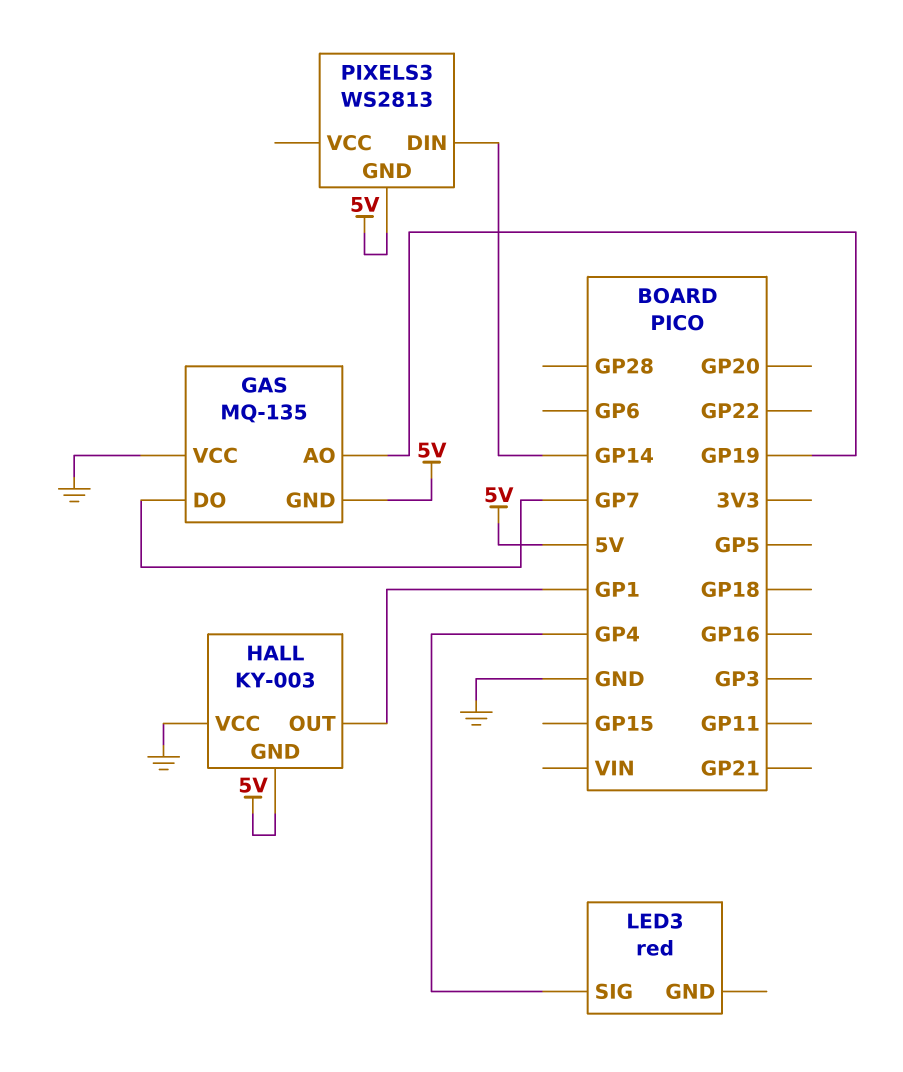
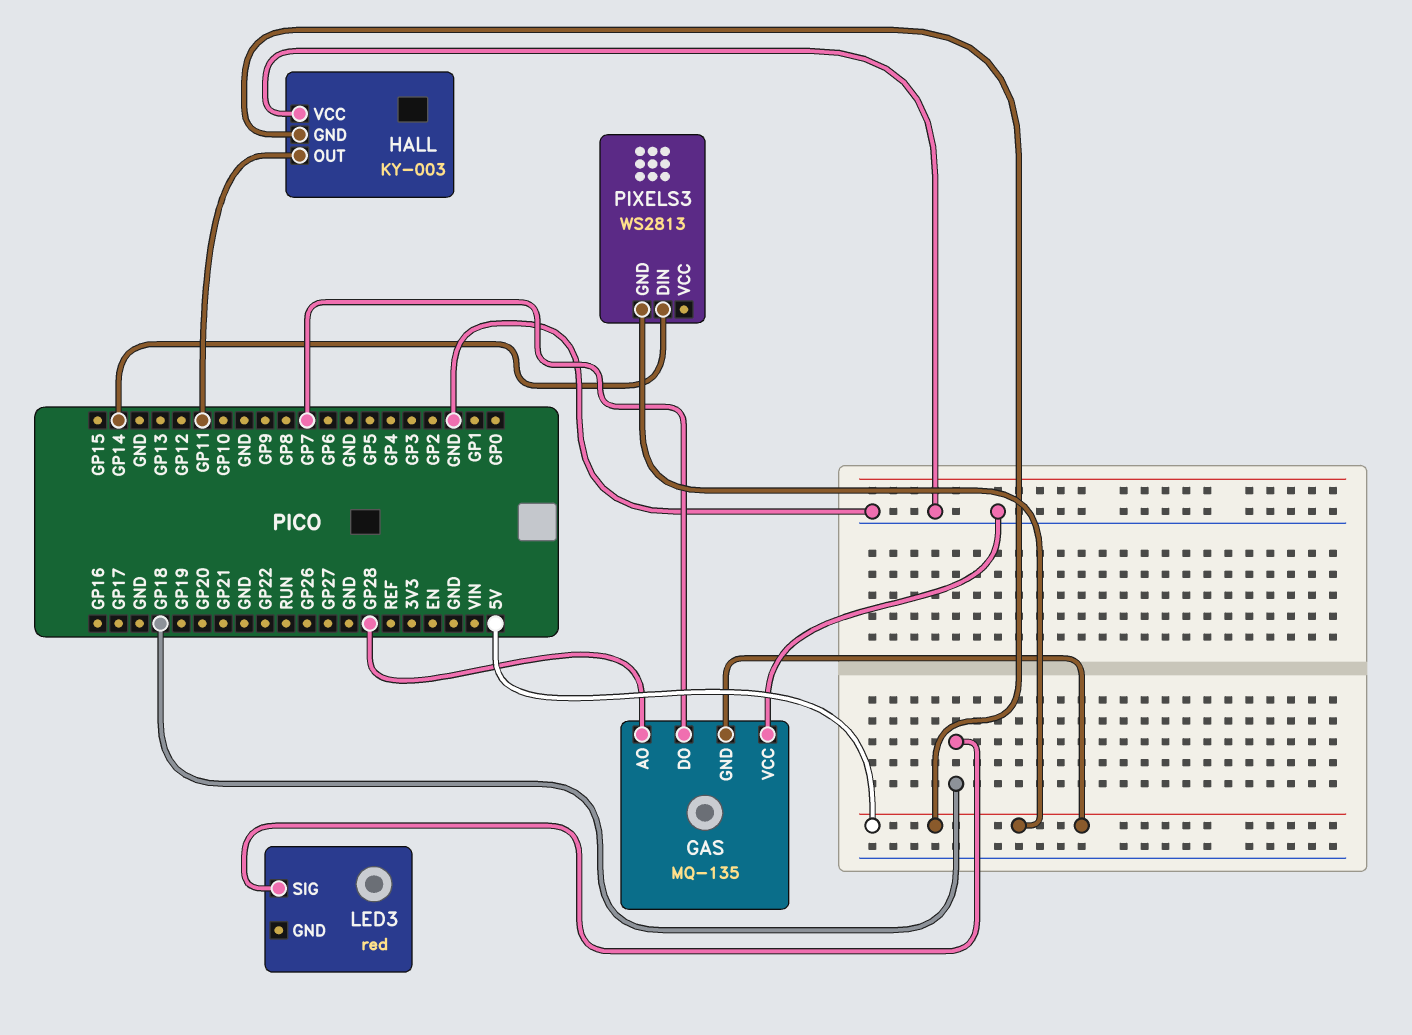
GAS pin AO: GP19 -> GP28
HALL pin OUT: GP1 -> GP11
LED3 pin SIG: GP4 -> GP18

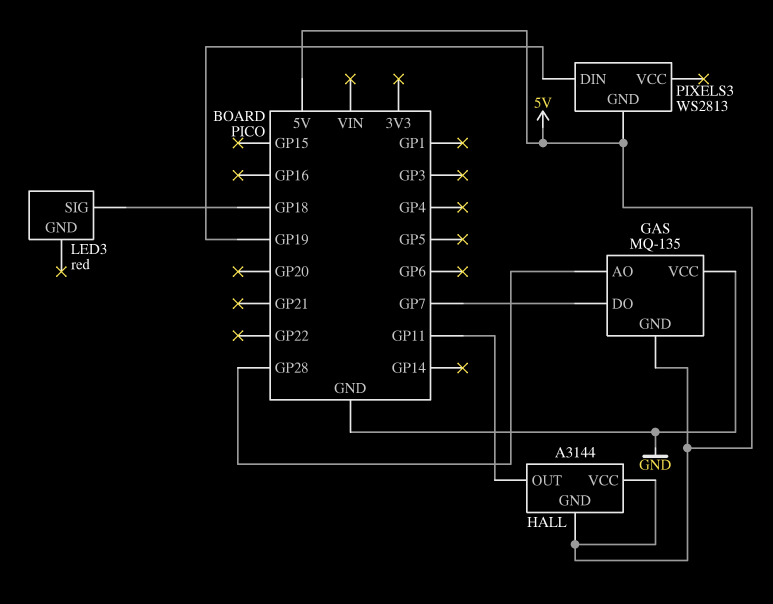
HALL: KY-003 -> A3144
HALL pin VCC: GND -> 5V
PIXELS3 pin DIN: GP14 -> GP19

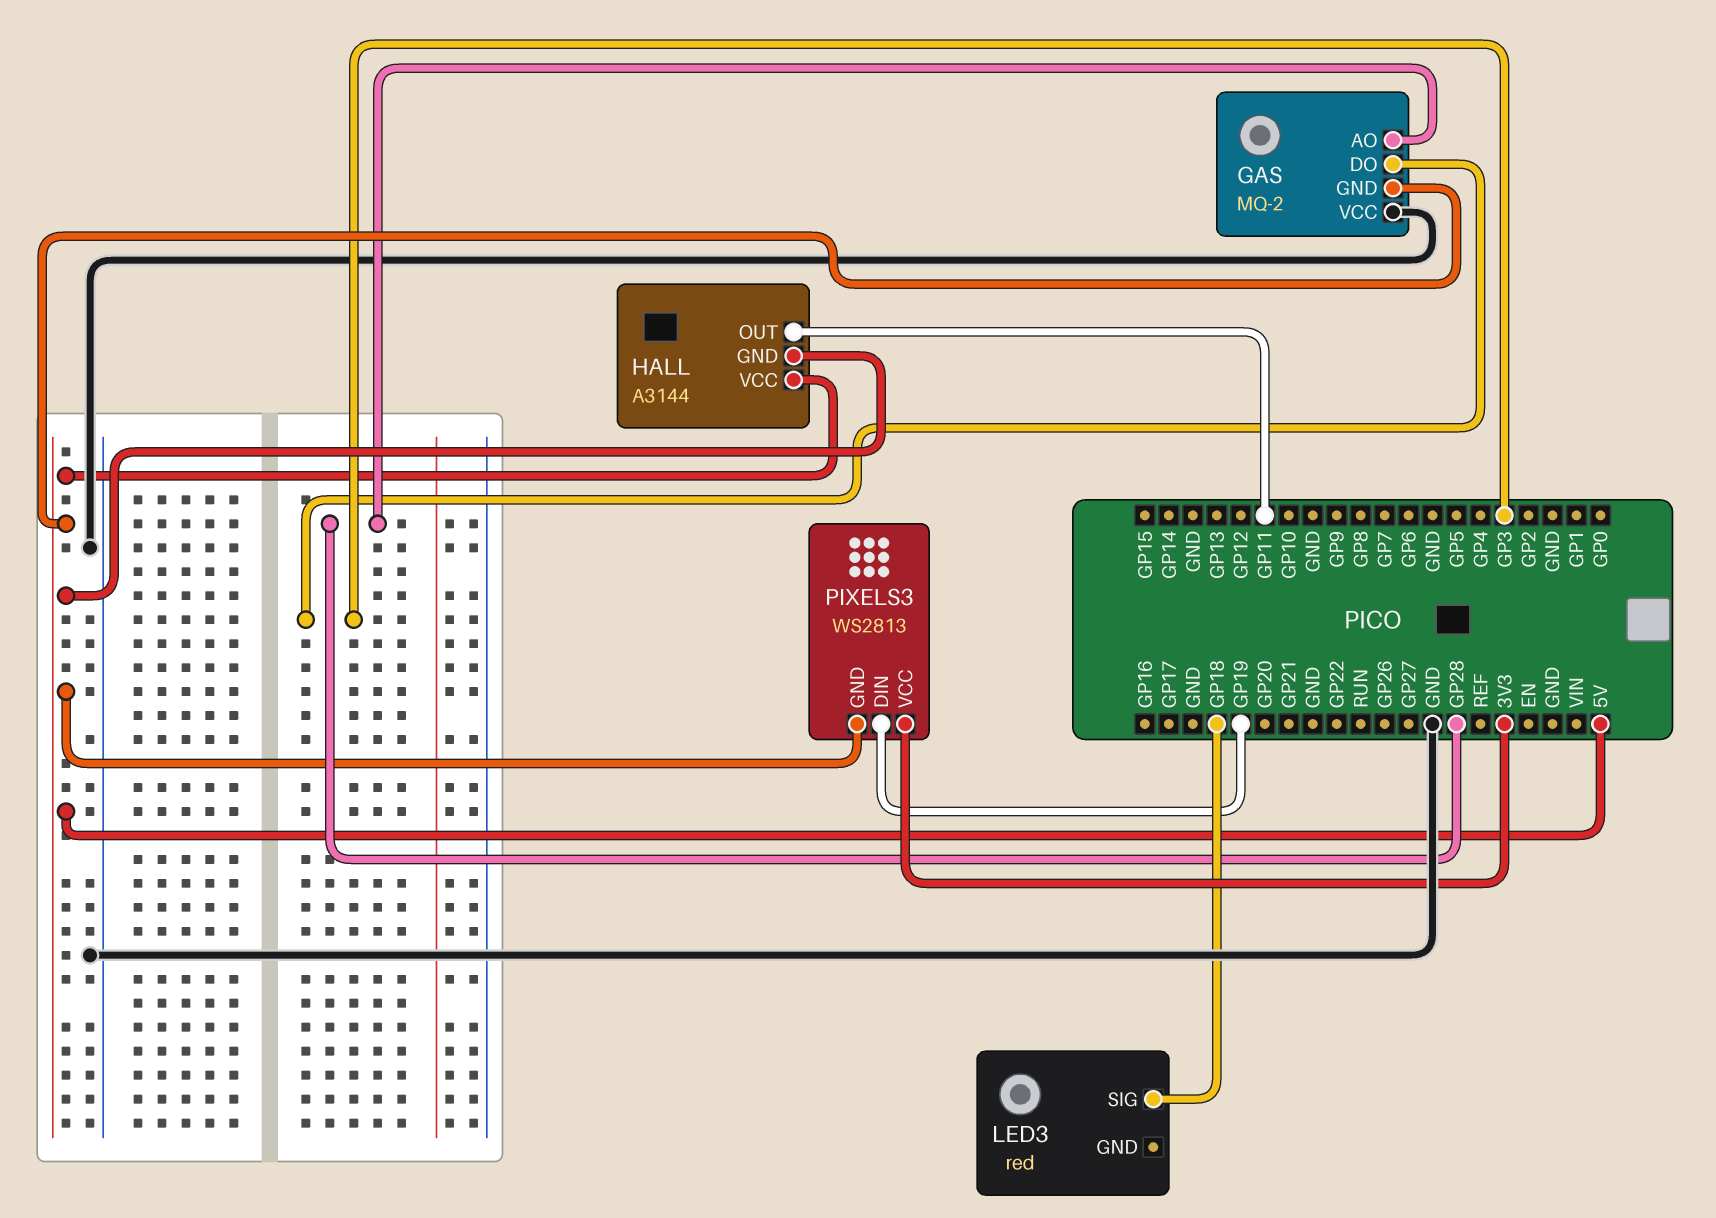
GAS: MQ-135 -> MQ-2
GAS pin DO: GP7 -> GP3
PIXELS3 pin VCC: none -> 3V3

